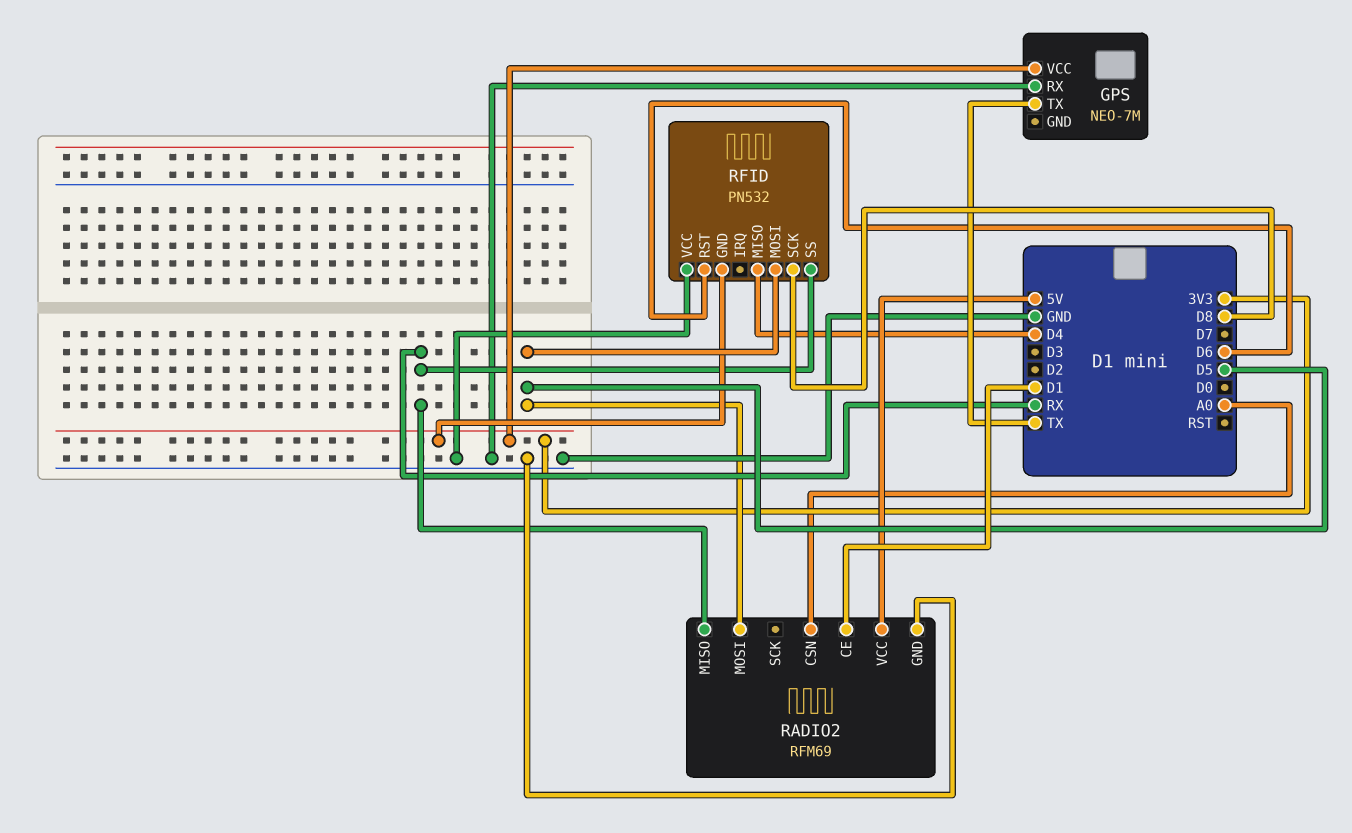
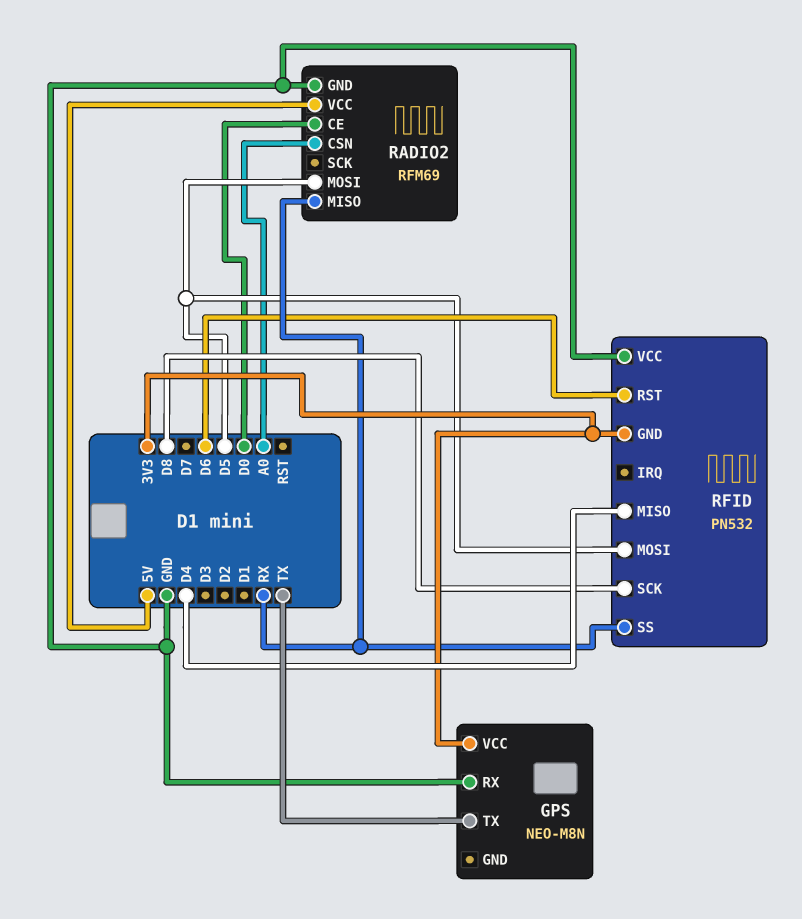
GPS: NEO-7M -> NEO-M8N
RADIO2 pin CE: D1 -> D0

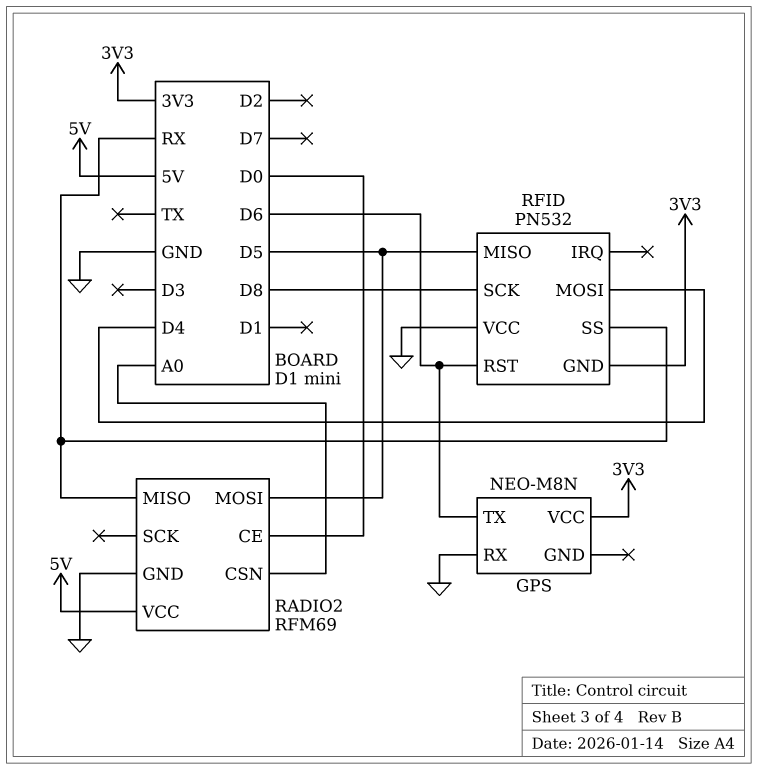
GPS pin TX: TX -> D6
RFID pin MISO: D4 -> D5
RFID pin MOSI: D5 -> D4

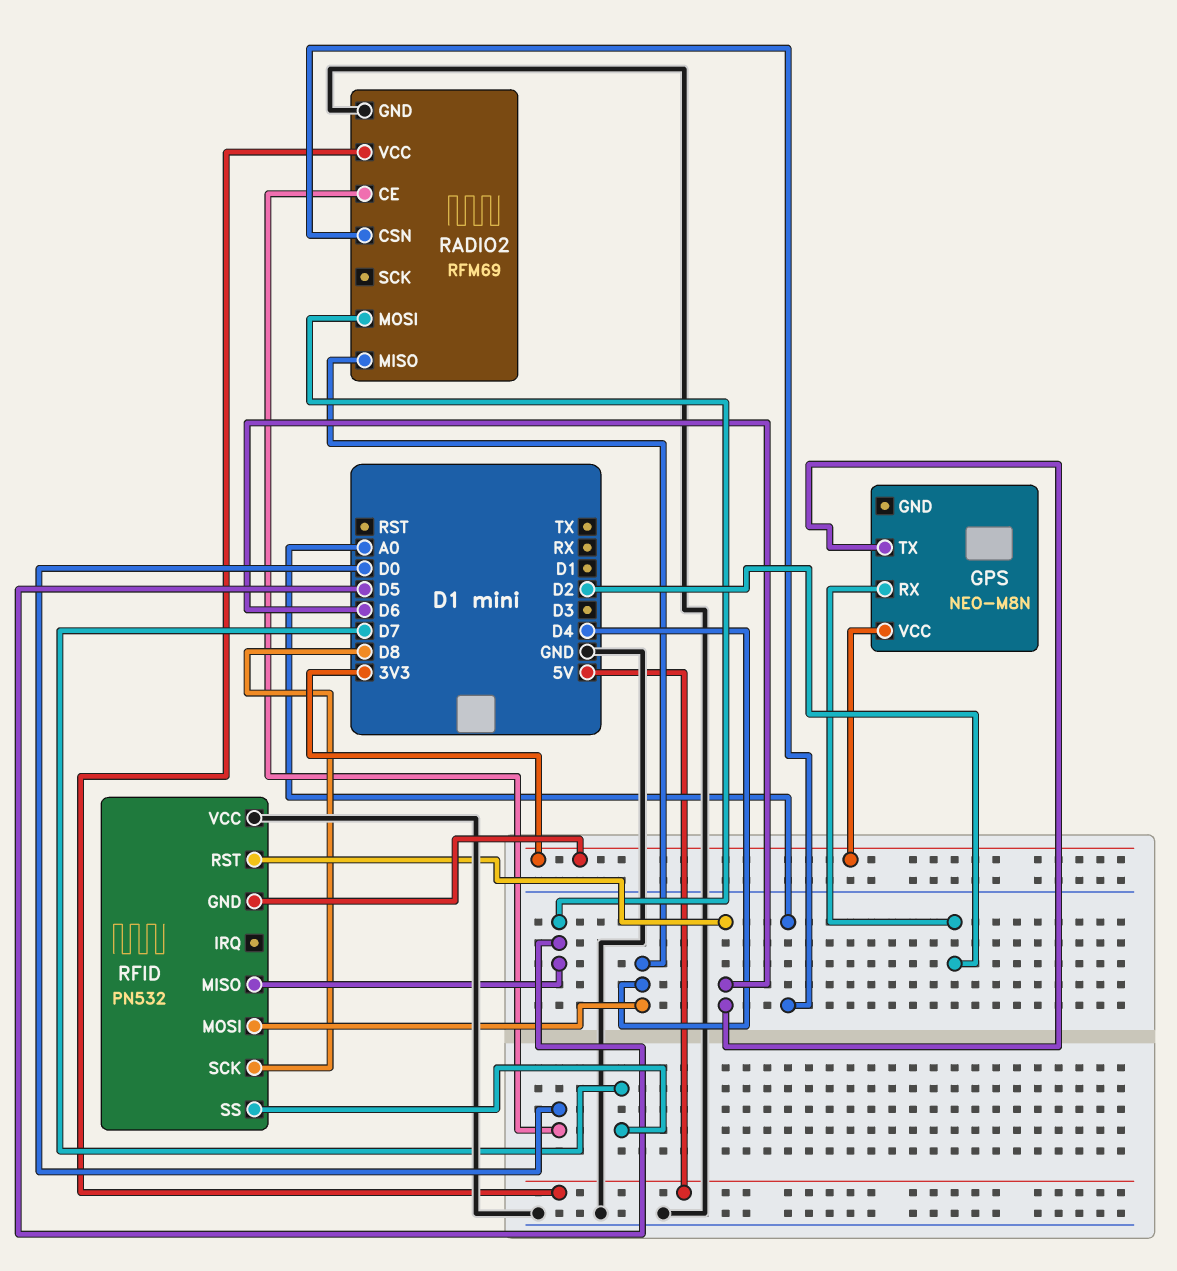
GPS pin RX: GND -> D2
RADIO2 pin MISO: RX -> D4
RFID pin SS: RX -> D7

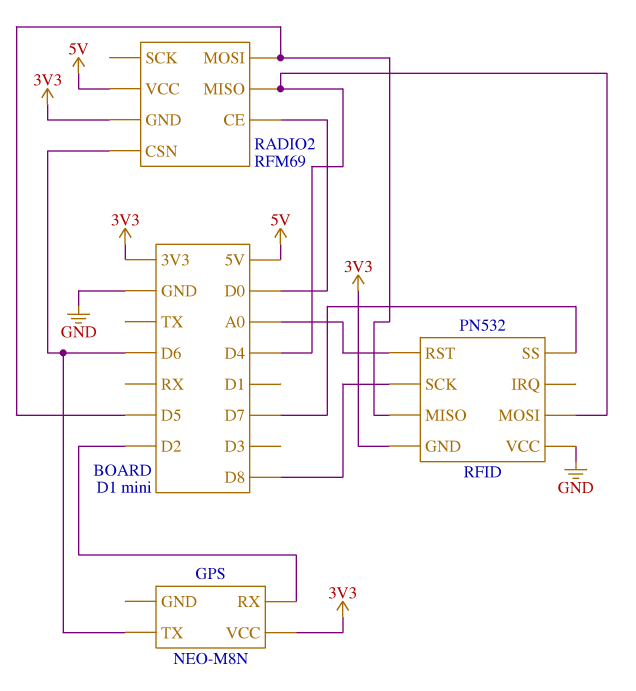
RADIO2 pin CSN: A0 -> D6
RADIO2 pin GND: GND -> 3V3
RFID pin RST: D6 -> A0

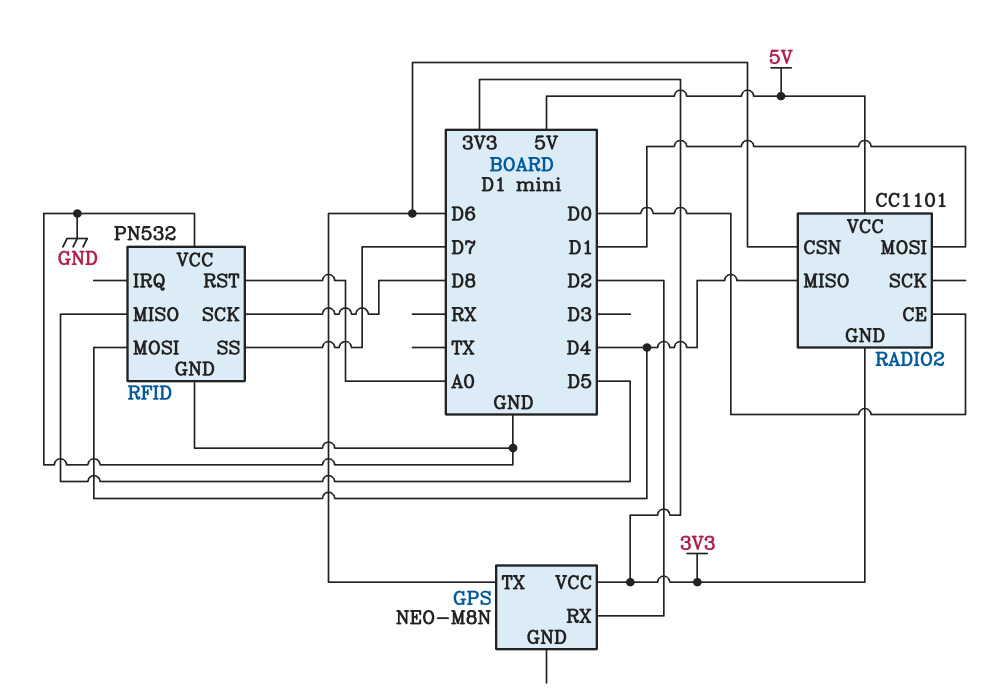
RADIO2: RFM69 -> CC1101
RADIO2 pin MOSI: D5 -> D1
RFID pin GND: 3V3 -> GND

